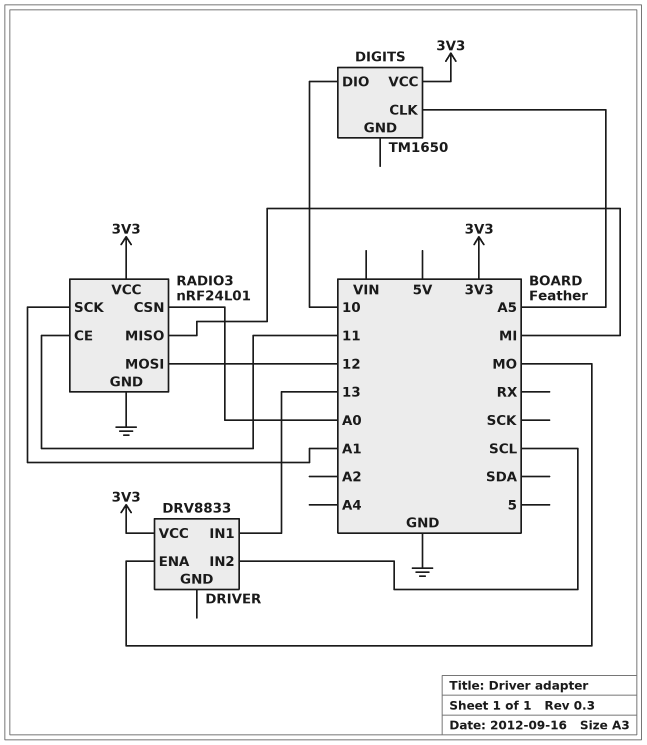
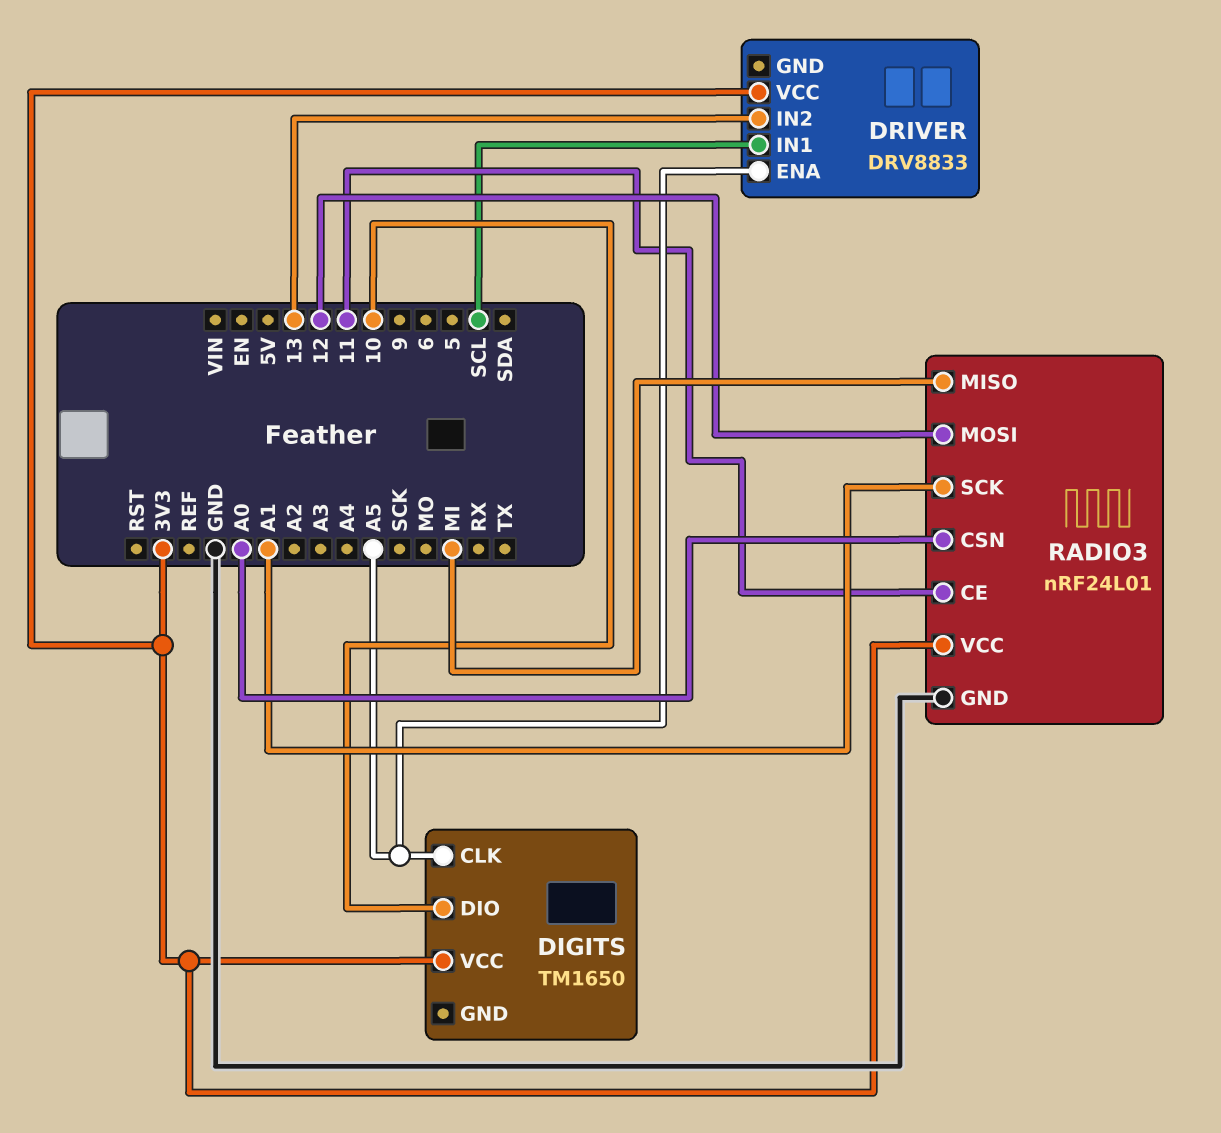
DRIVER pin ENA: MO -> A5
DRIVER pin IN1: 13 -> SCL
DRIVER pin IN2: SCL -> 13

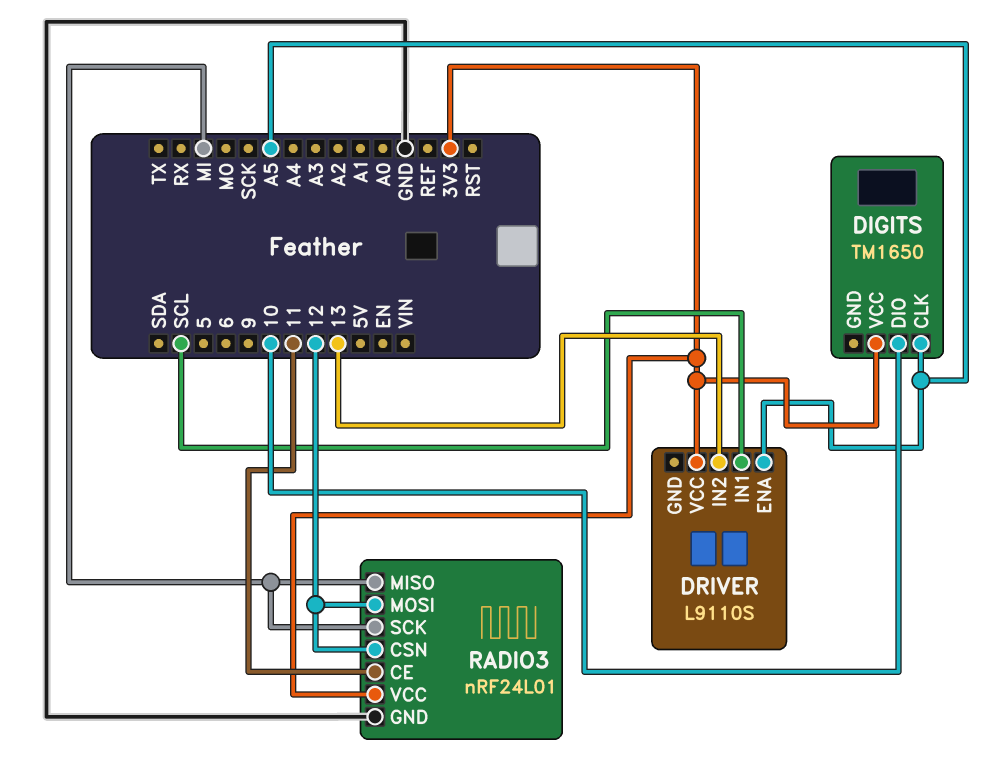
DRIVER: DRV8833 -> L9110S
RADIO3 pin CSN: A0 -> 12
RADIO3 pin SCK: A1 -> MI

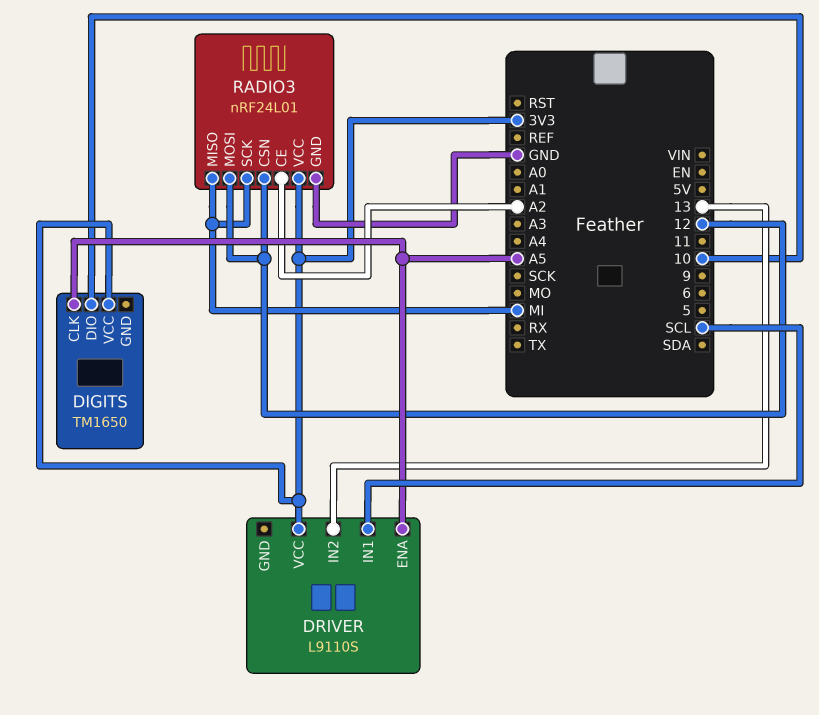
RADIO3 pin CE: 11 -> A2

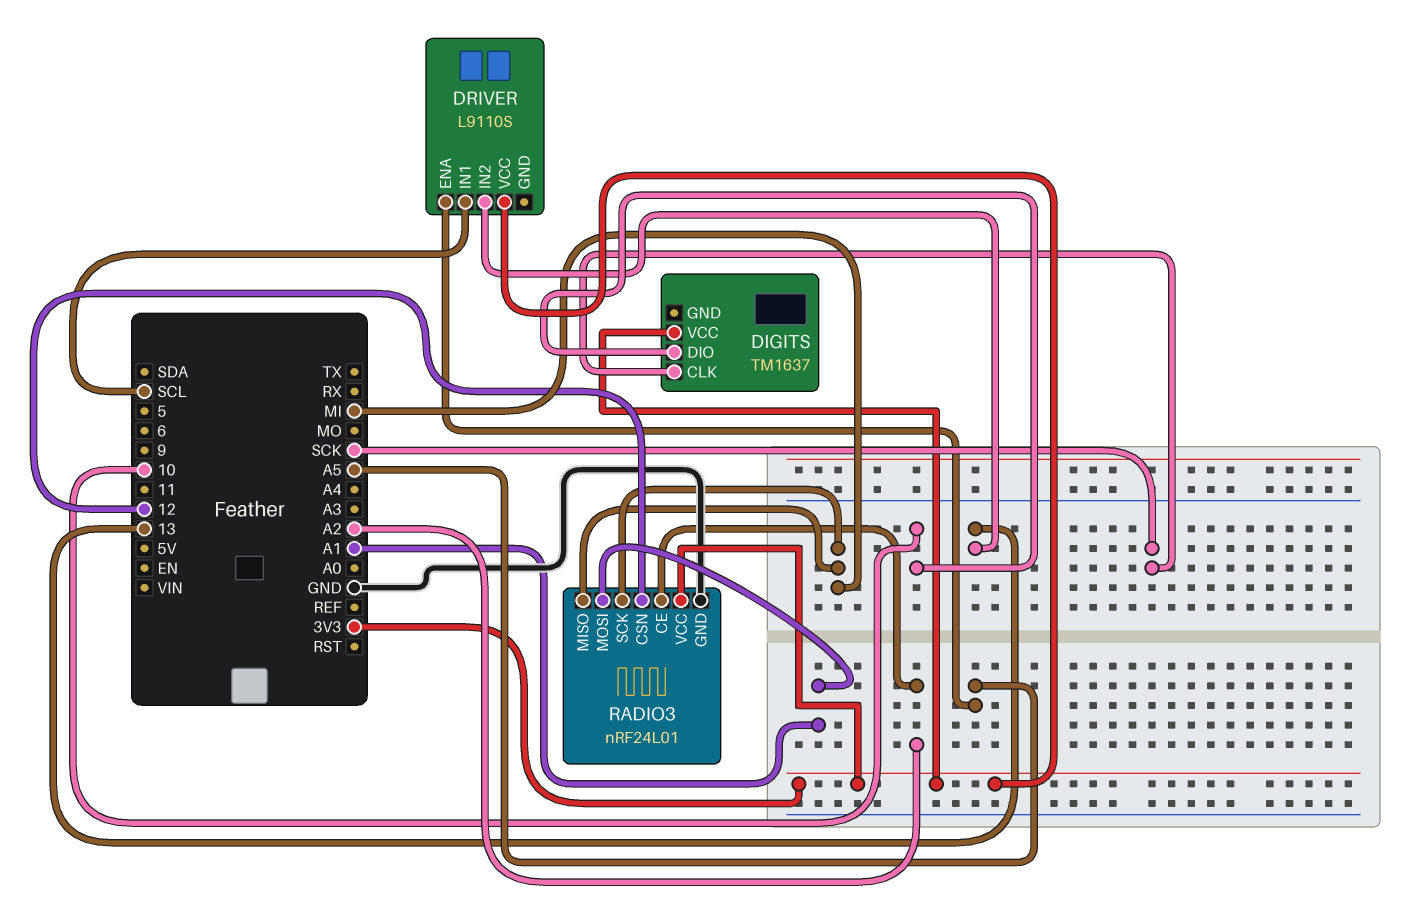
DIGITS: TM1650 -> TM1637
DIGITS pin CLK: A5 -> SCK
RADIO3 pin MOSI: 12 -> A1

